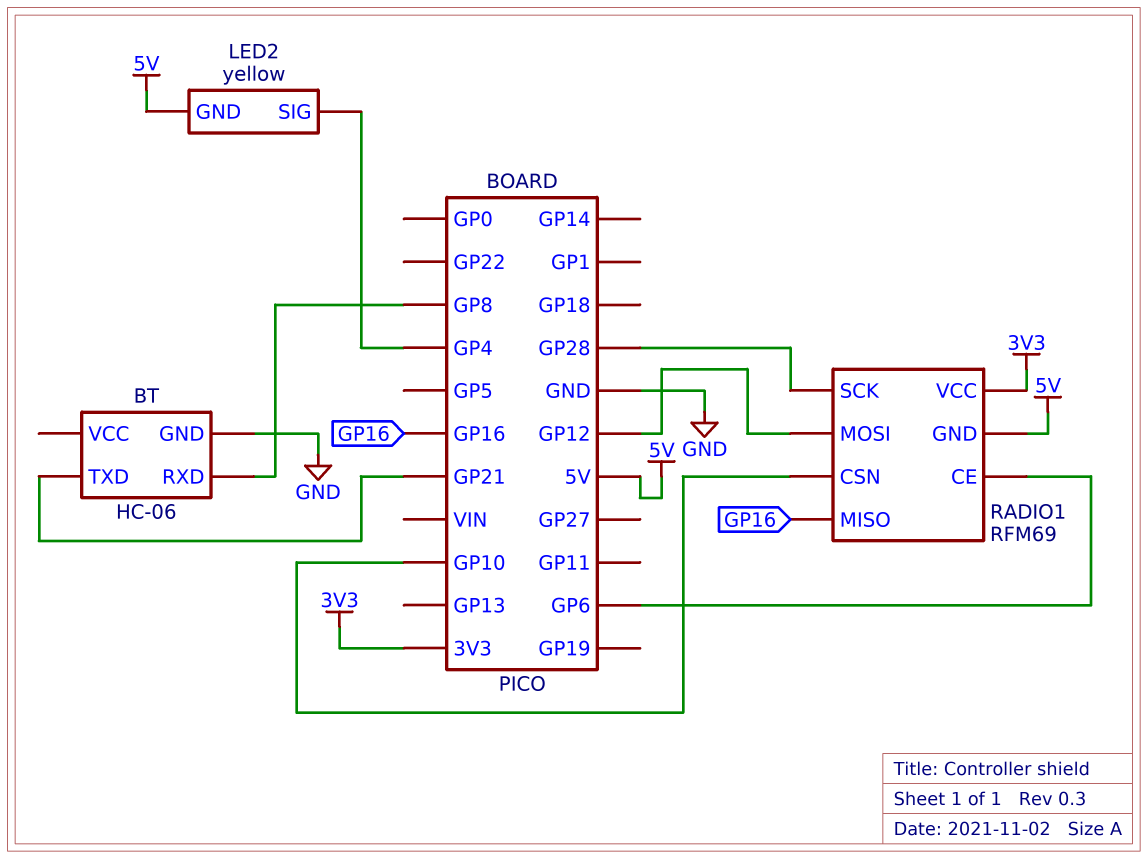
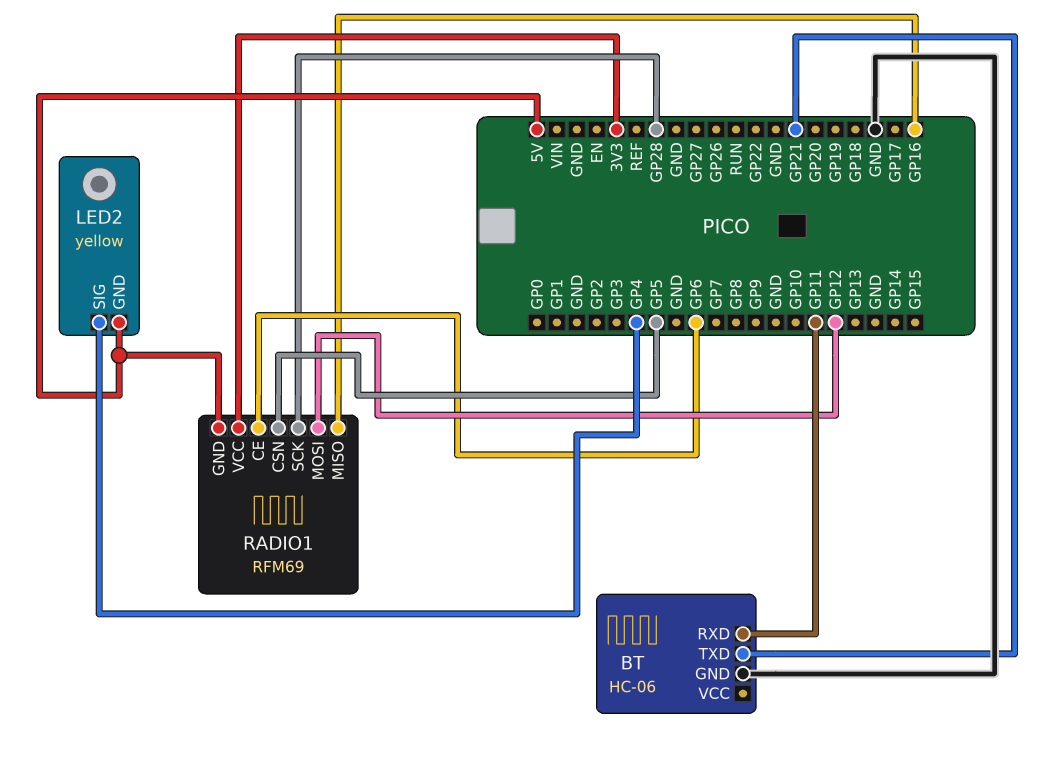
BT pin RXD: GP8 -> GP11
RADIO1 pin CSN: GP10 -> GP5

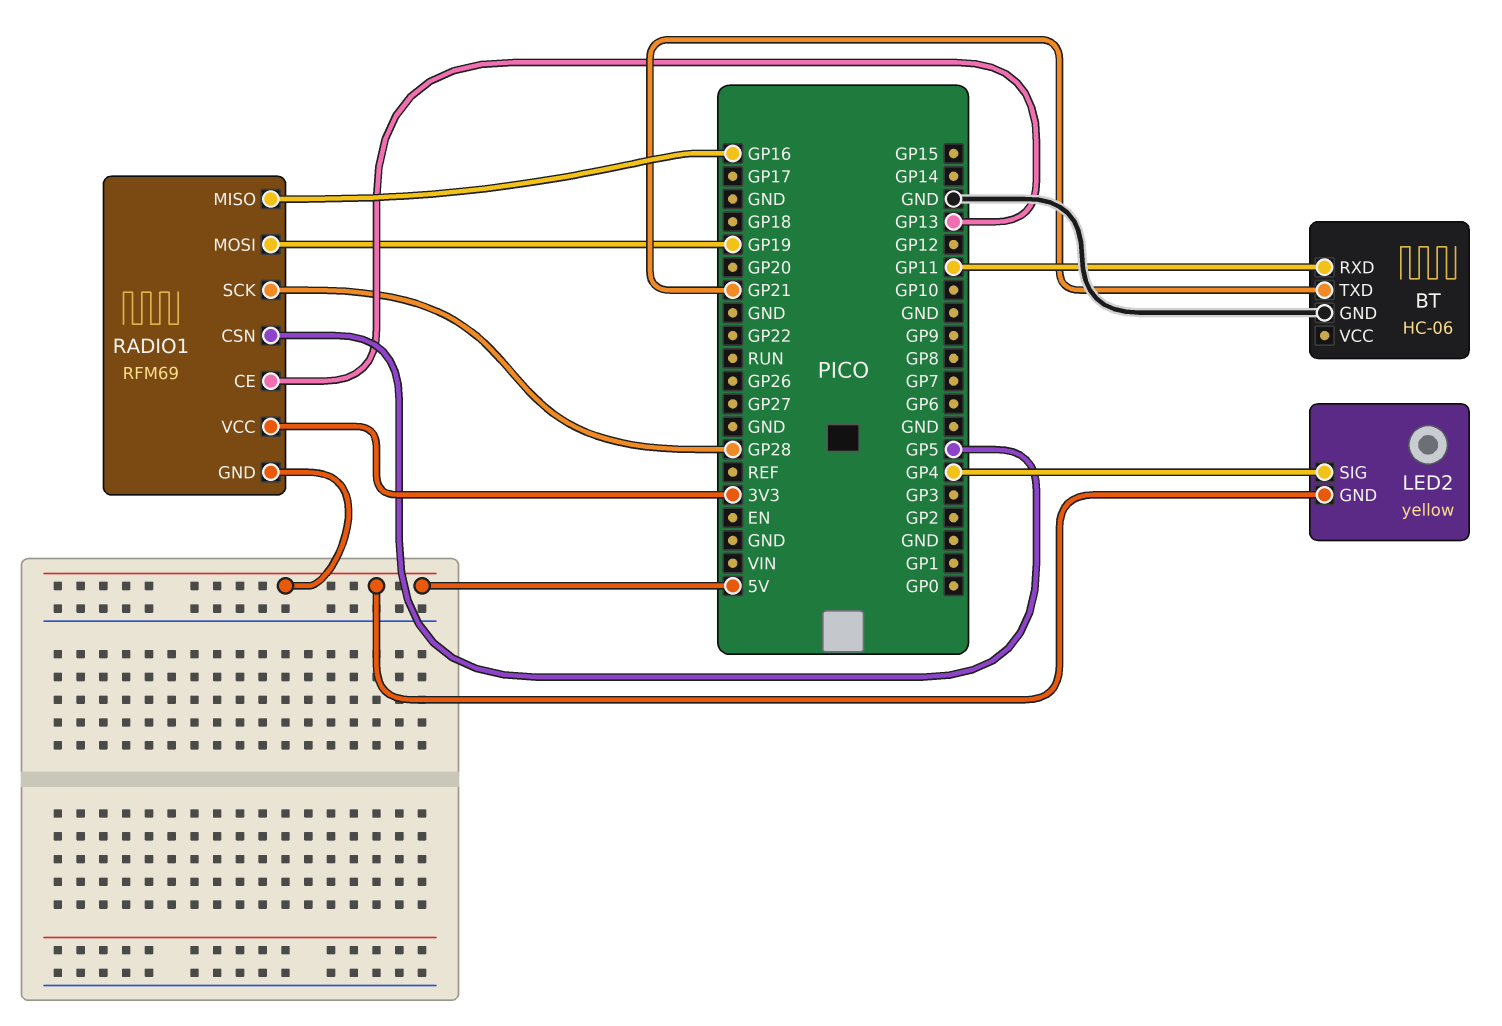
RADIO1 pin CE: GP6 -> GP13
RADIO1 pin MOSI: GP12 -> GP19

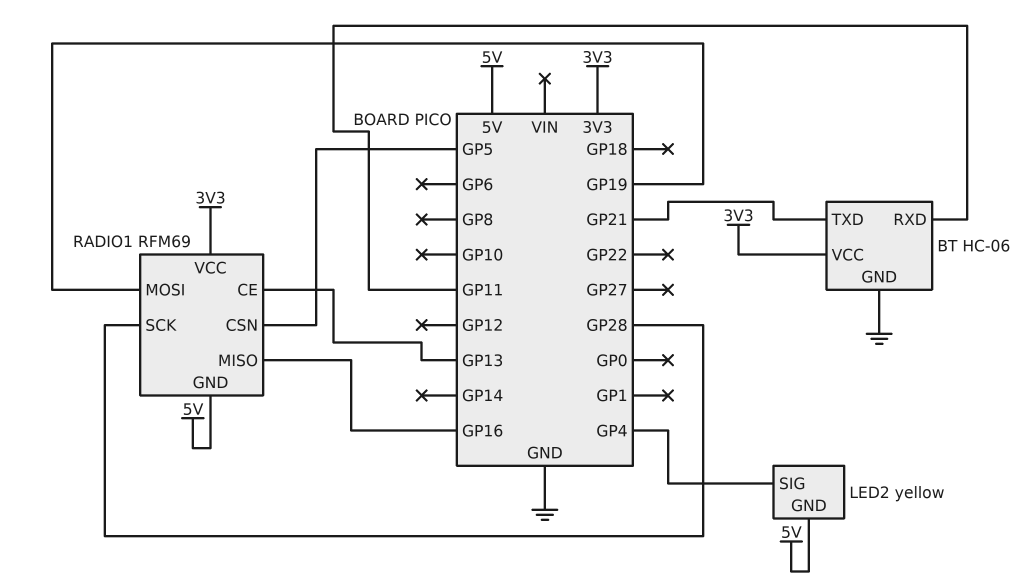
BT pin VCC: none -> 3V3

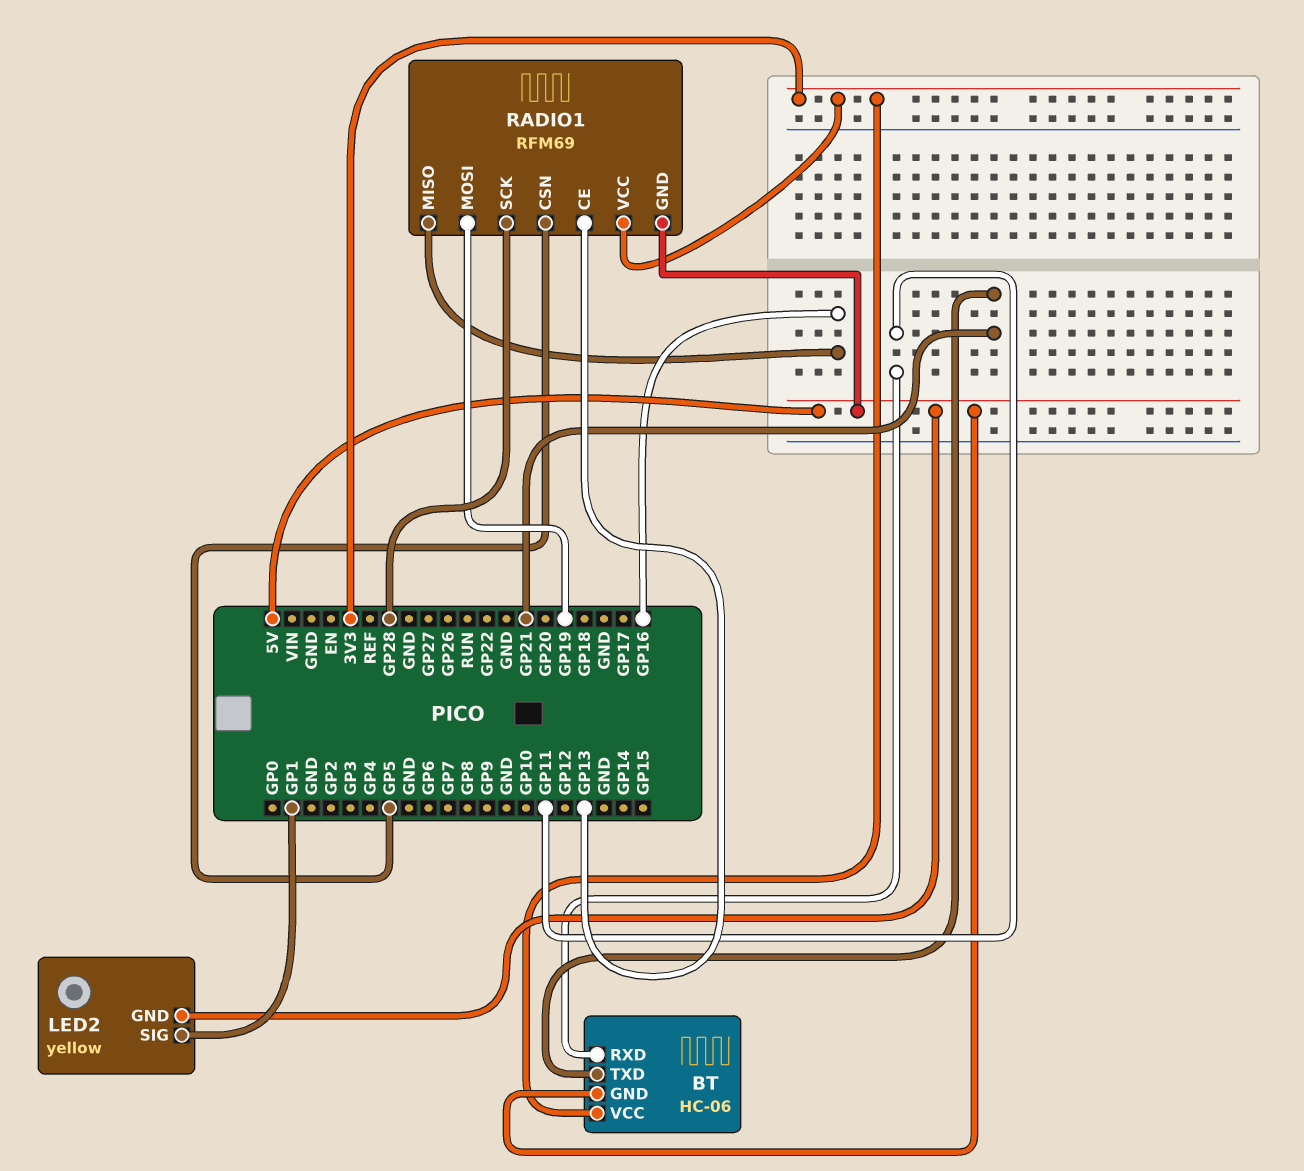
BT pin GND: GND -> 5V
LED2 pin SIG: GP4 -> GP1

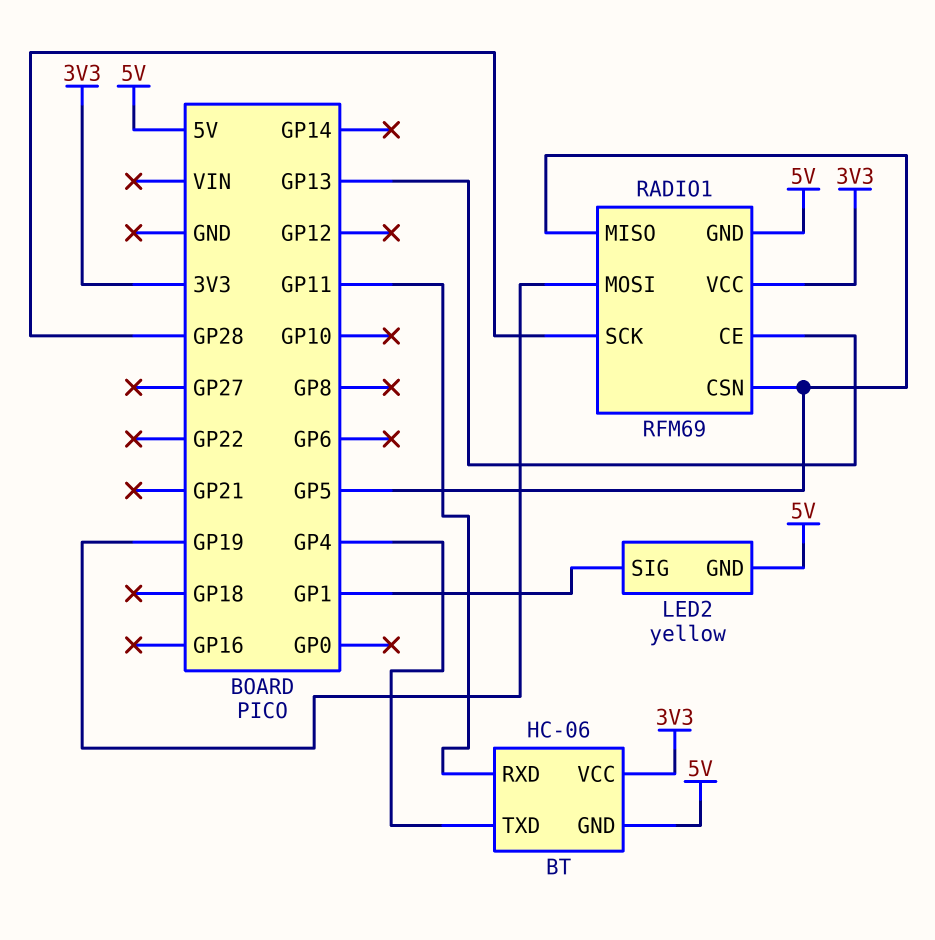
BT pin TXD: GP21 -> GP4
RADIO1 pin MISO: GP16 -> GP5

